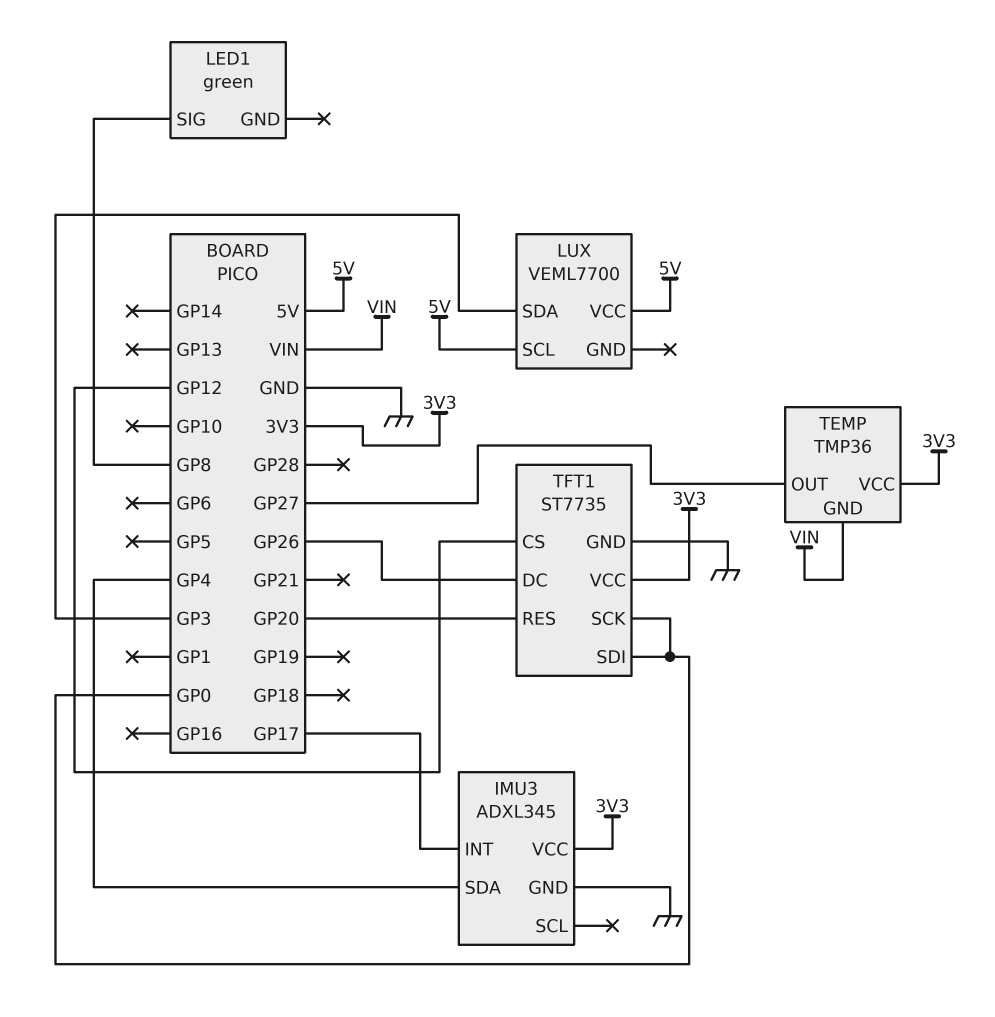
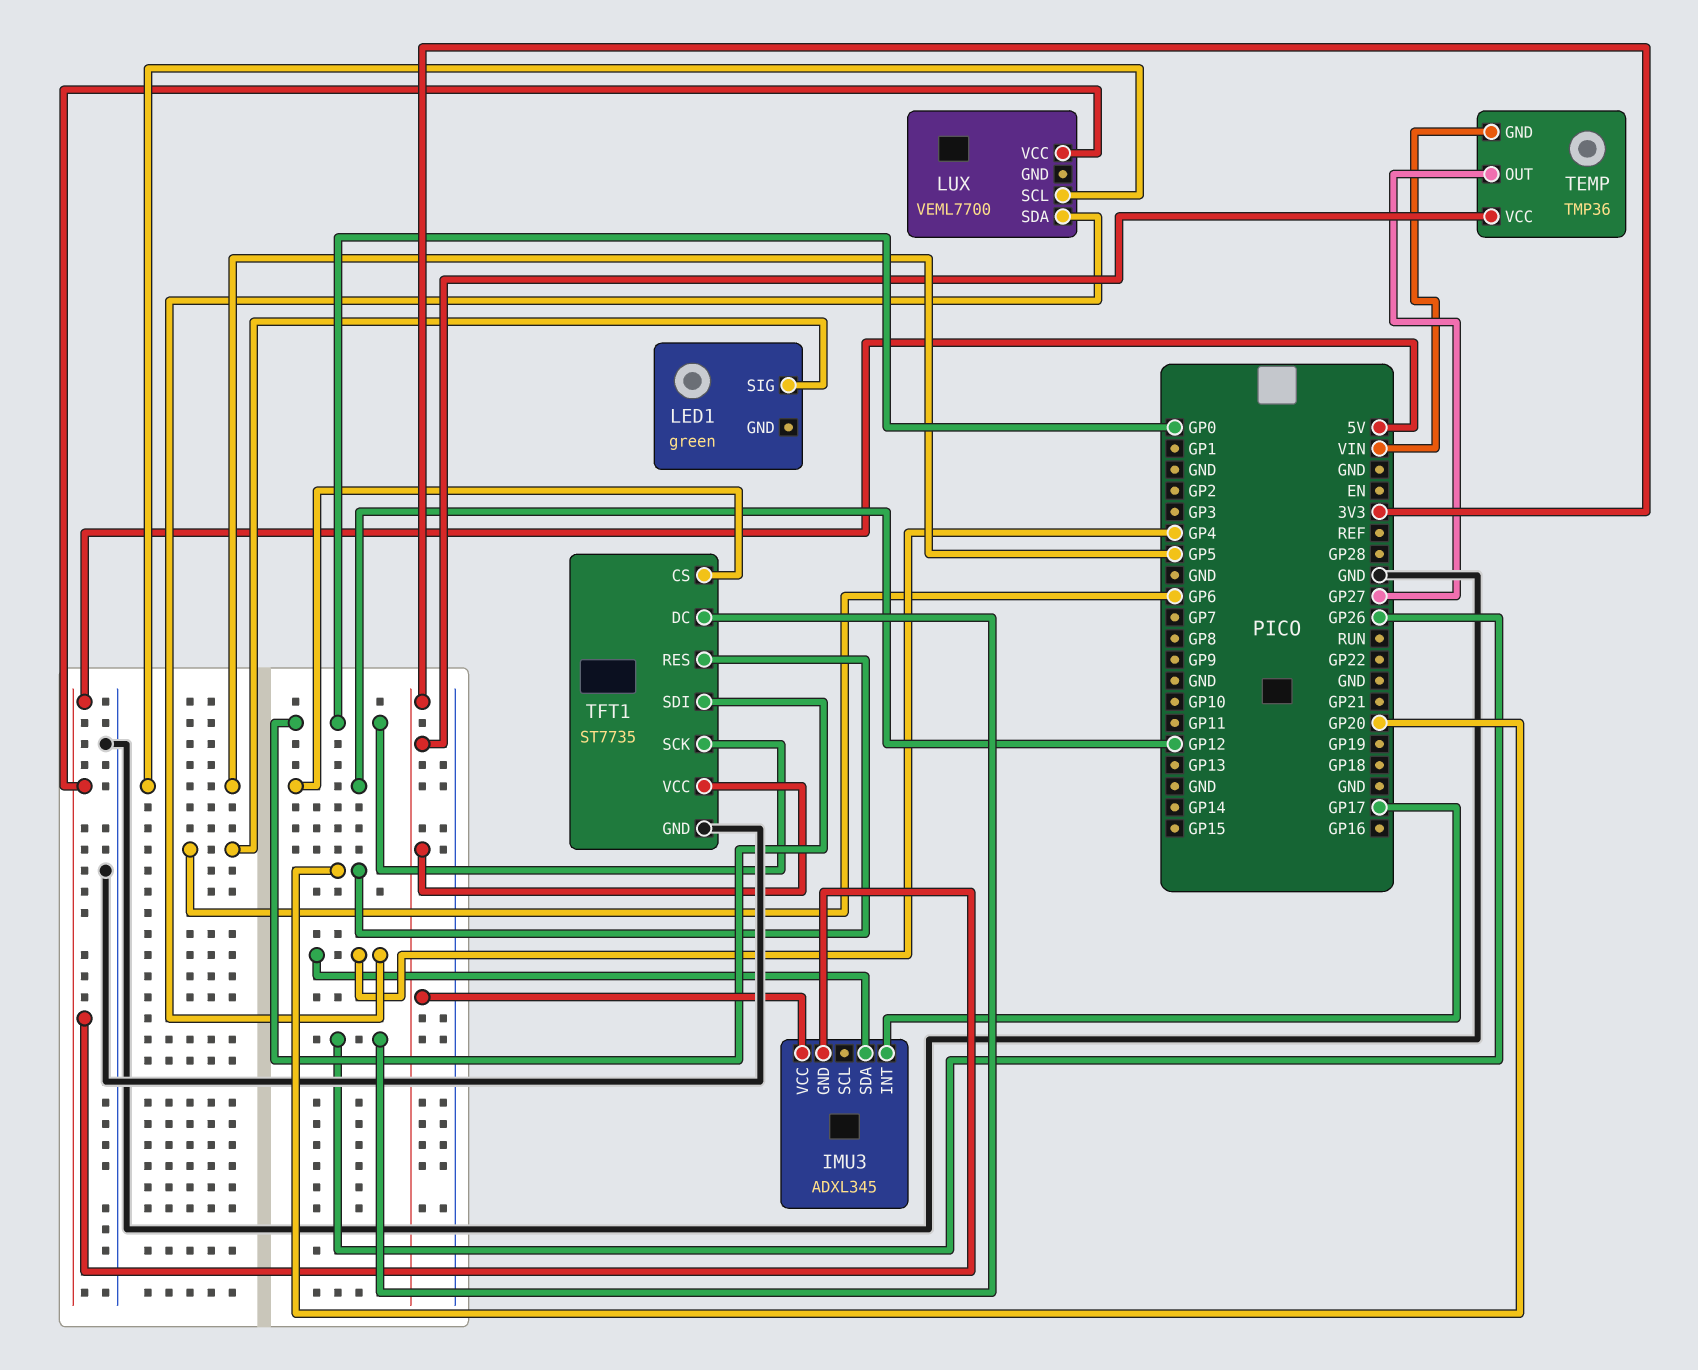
IMU3 pin GND: GND -> 5V
LED1 pin SIG: GP8 -> GP6
LUX pin SCL: 5V -> GP5
LUX pin SDA: GP3 -> GP4

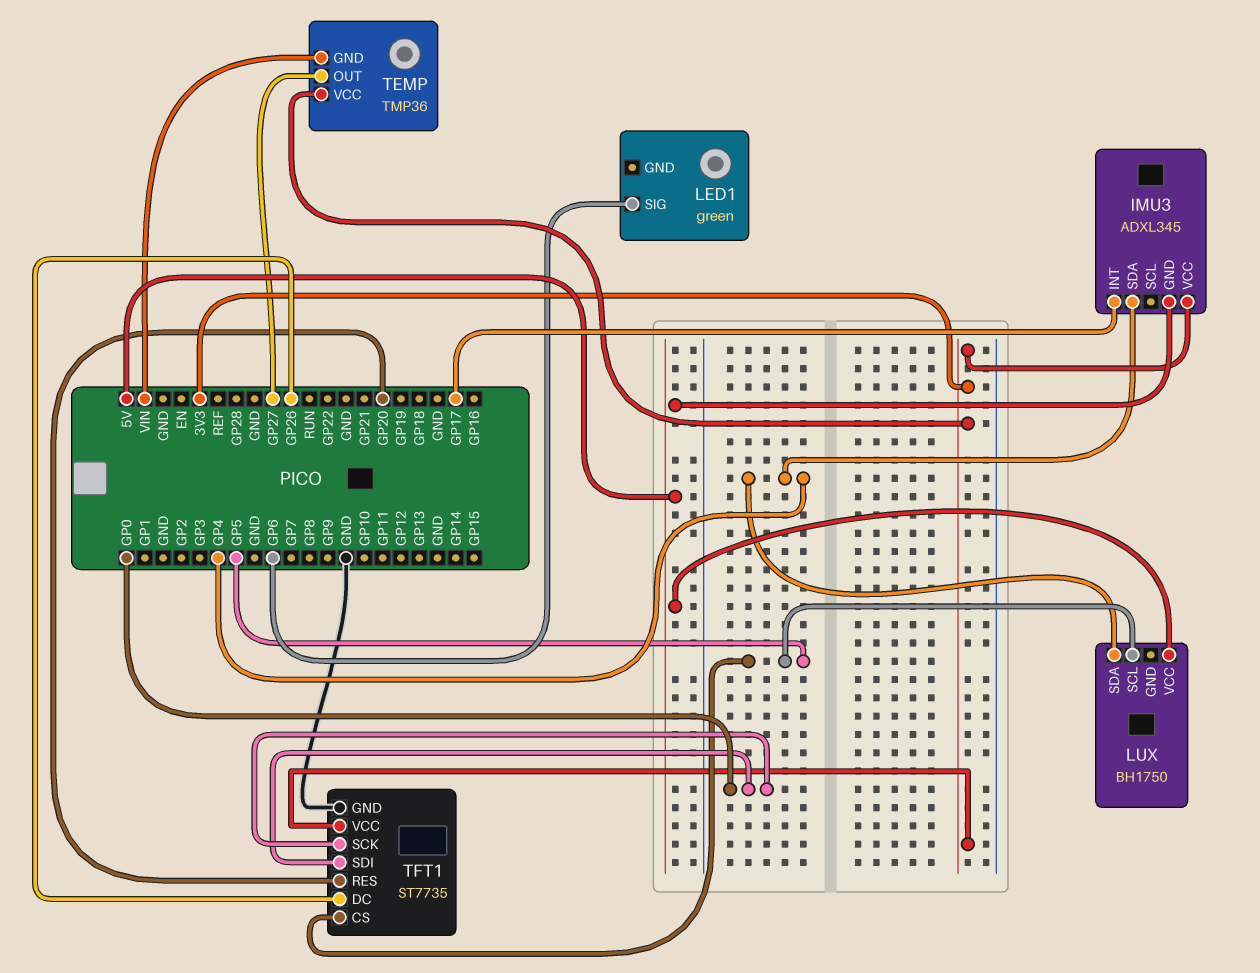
LUX: VEML7700 -> BH1750
TFT1 pin CS: GP12 -> GP5

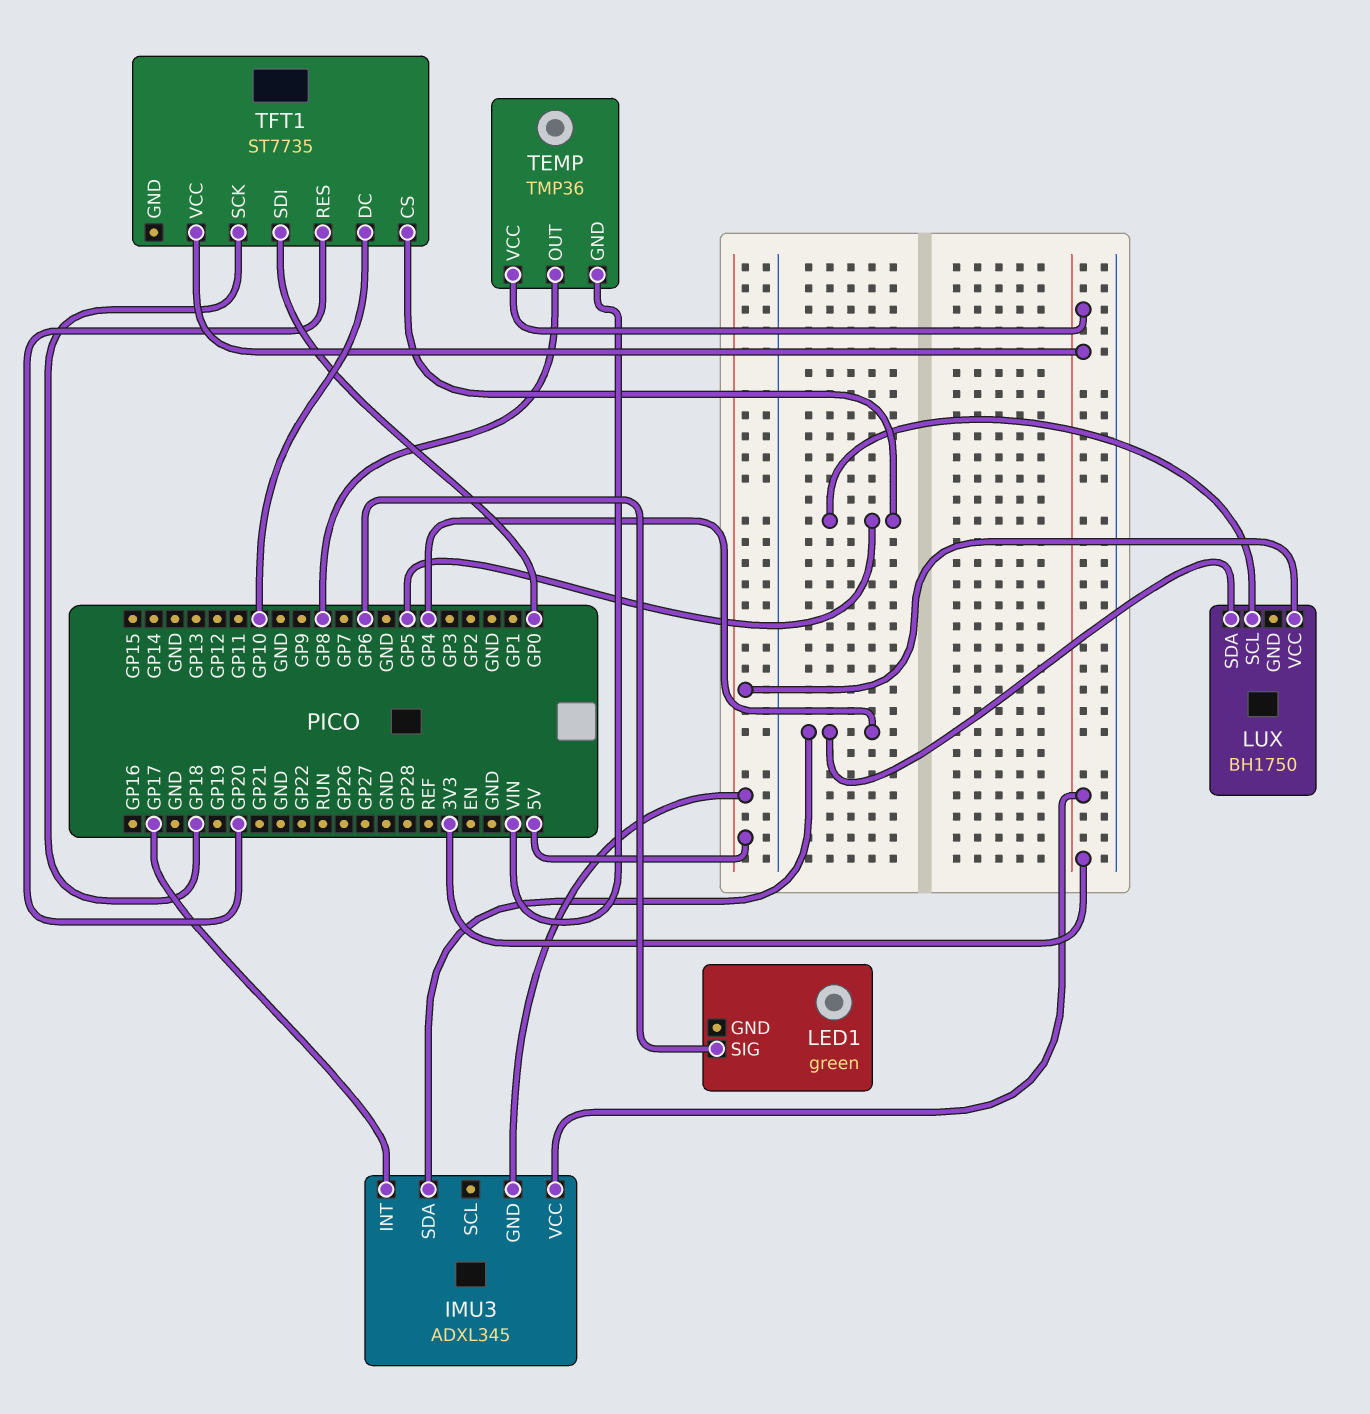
TEMP pin OUT: GP27 -> GP8
TFT1 pin DC: GP26 -> GP10
TFT1 pin GND: GND -> none
TFT1 pin SCK: GP0 -> GP18

